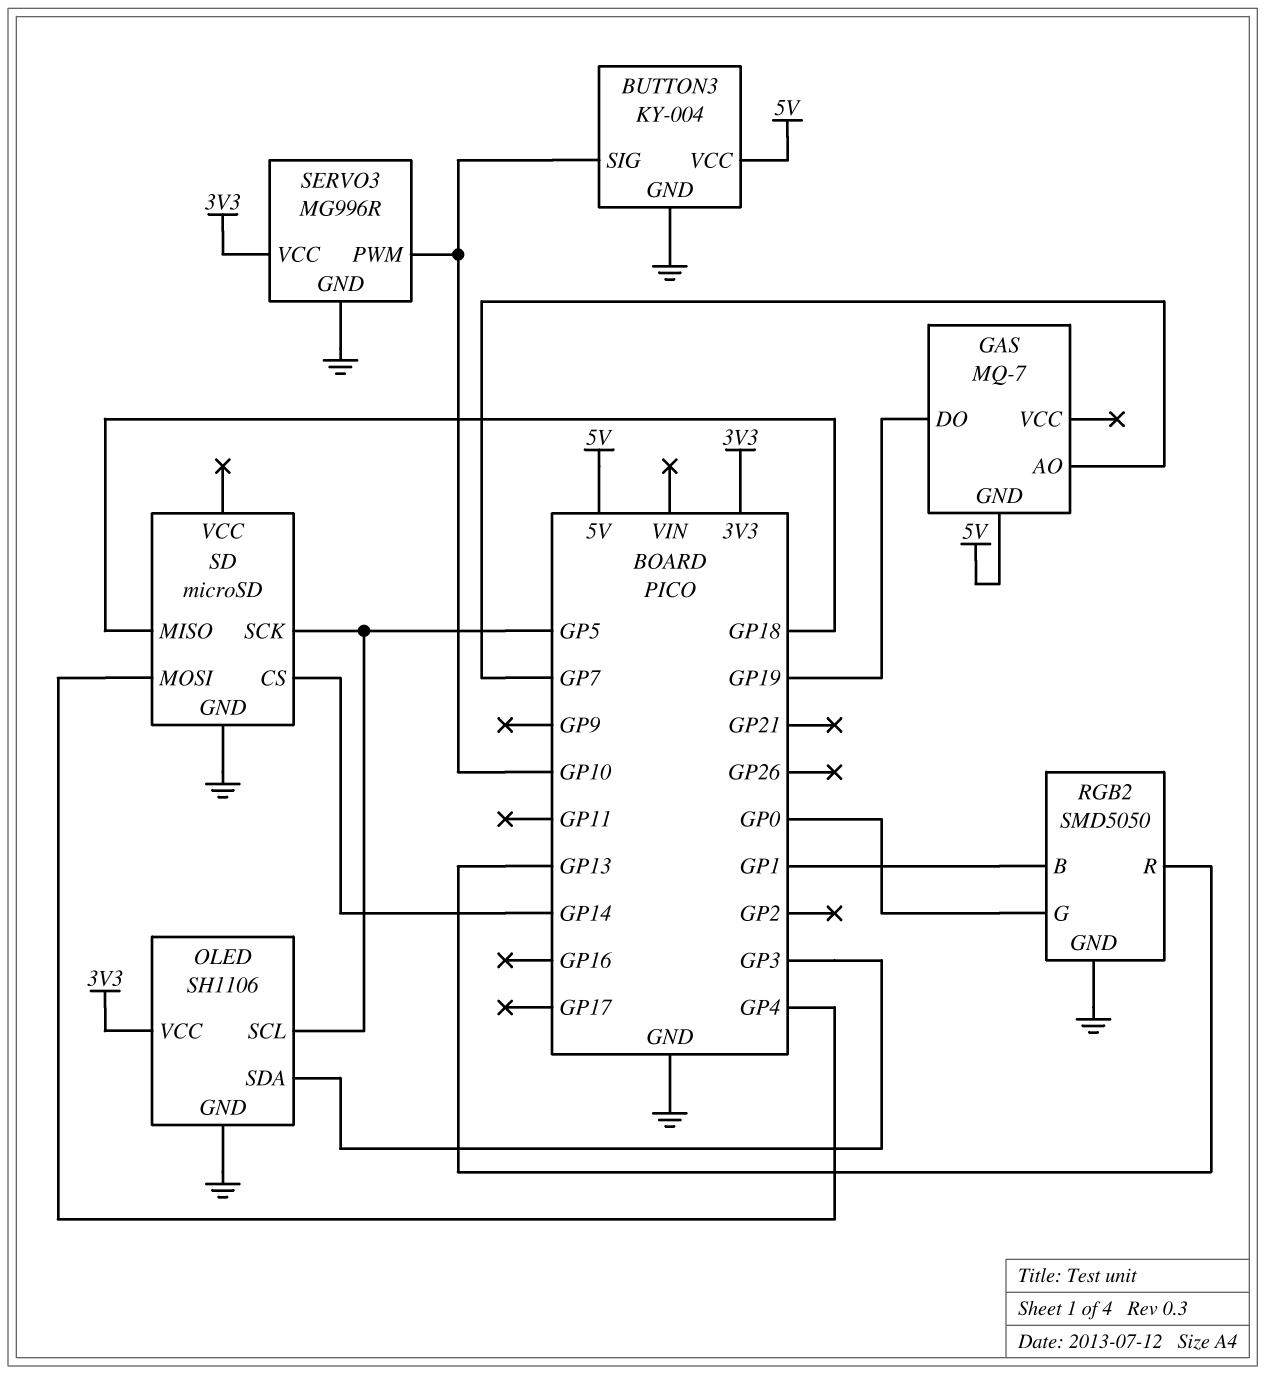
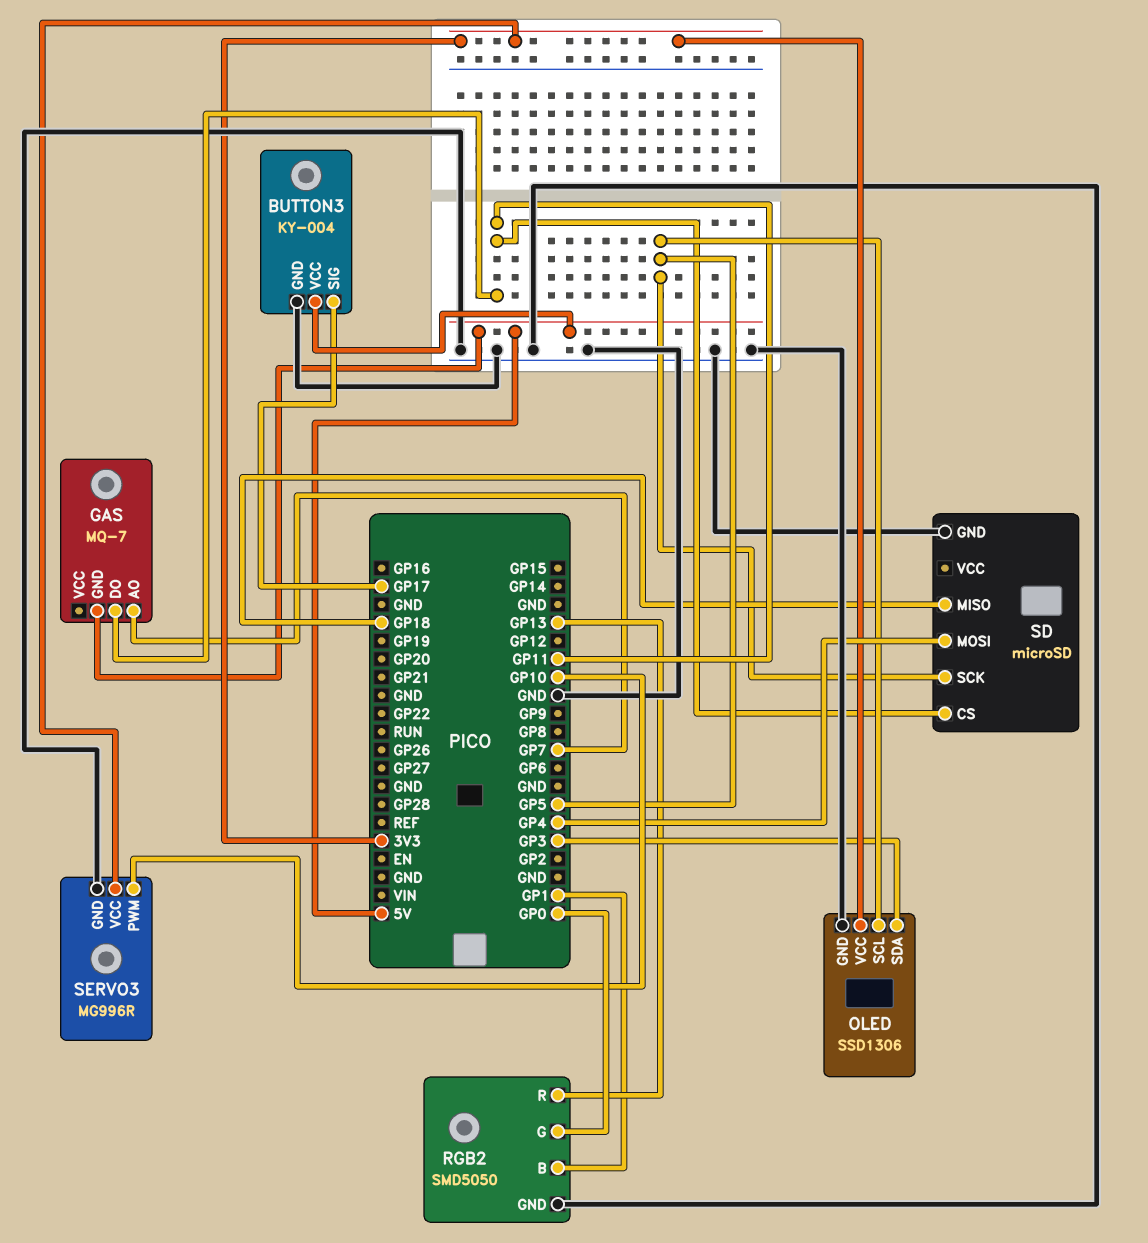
BUTTON3 pin SIG: GP10 -> GP17
GAS pin DO: GP19 -> GP11
OLED: SH1106 -> SSD1306
SD pin CS: GP14 -> GP11

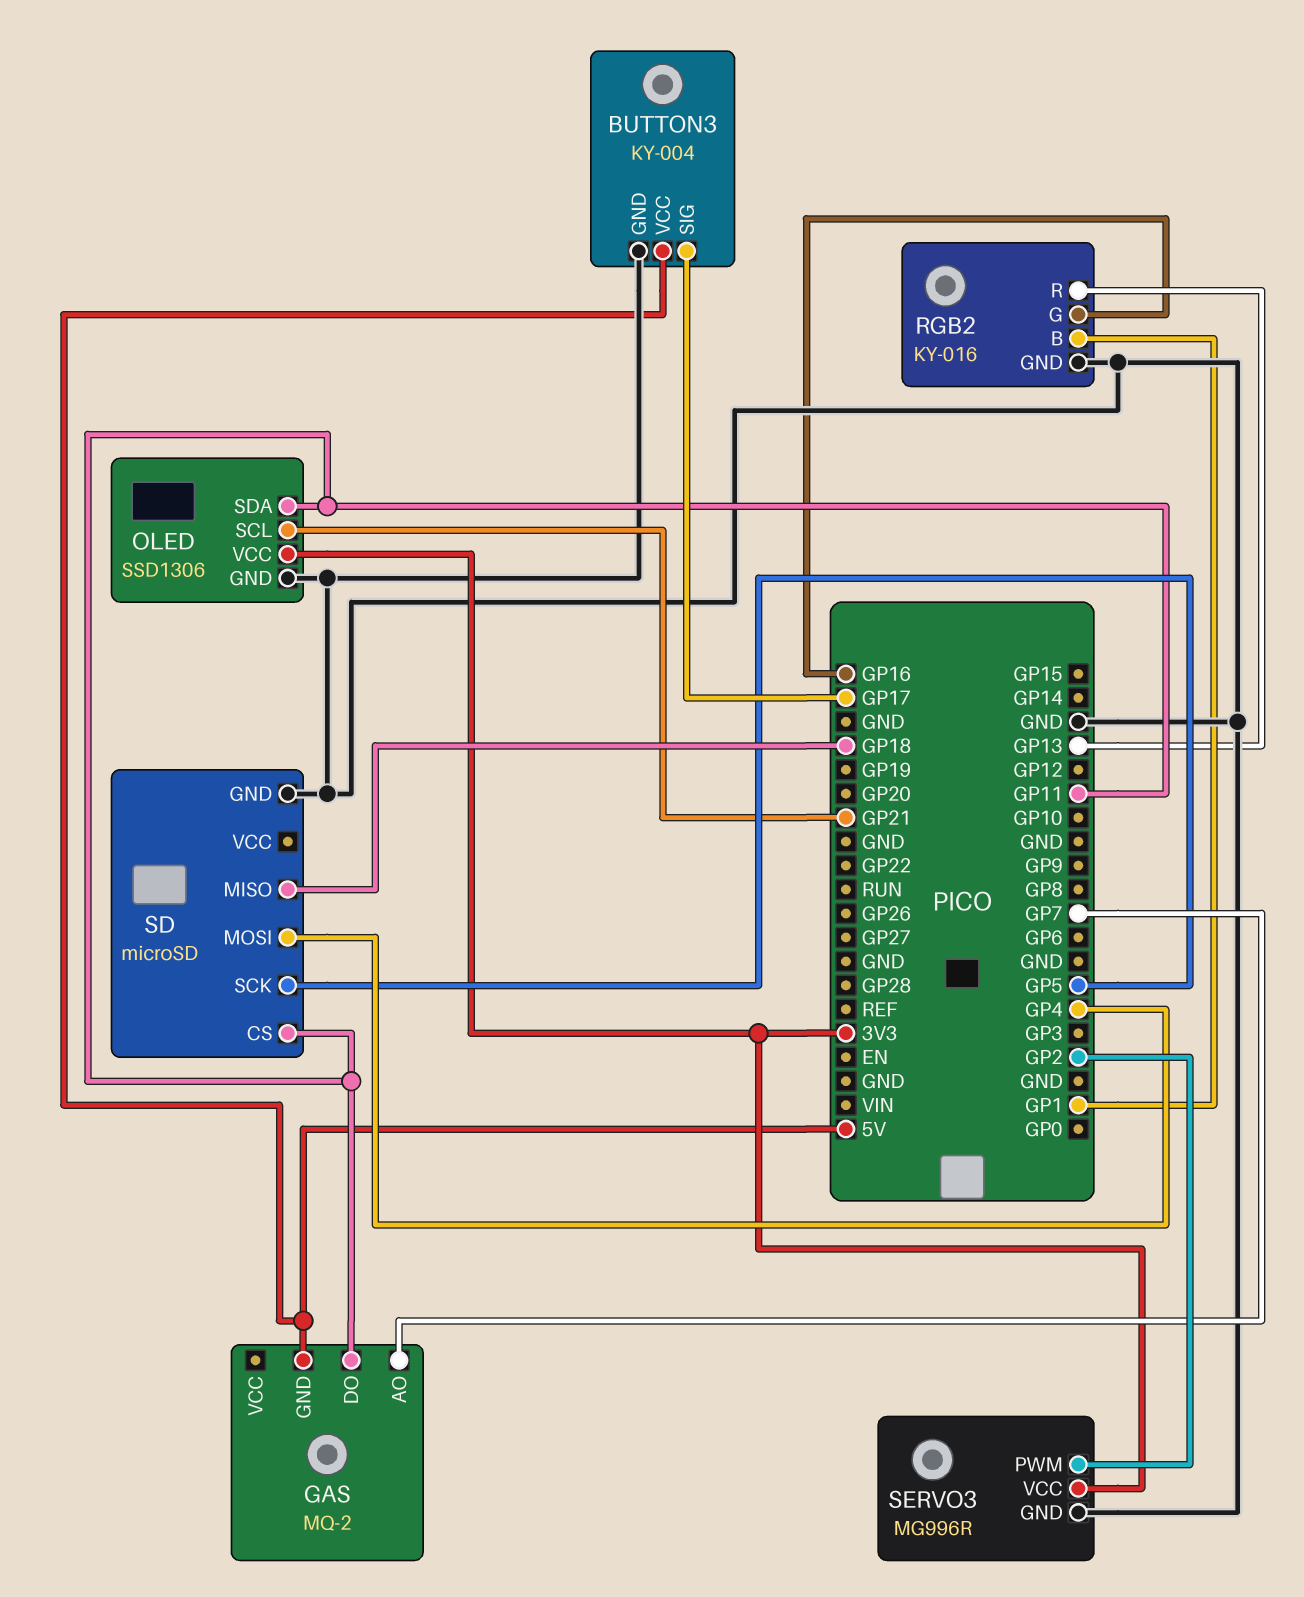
GAS: MQ-7 -> MQ-2
OLED pin SCL: GP5 -> GP21
OLED pin SDA: GP3 -> GP11
RGB2: SMD5050 -> KY-016
RGB2 pin G: GP0 -> GP16
SERVO3 pin PWM: GP10 -> GP2

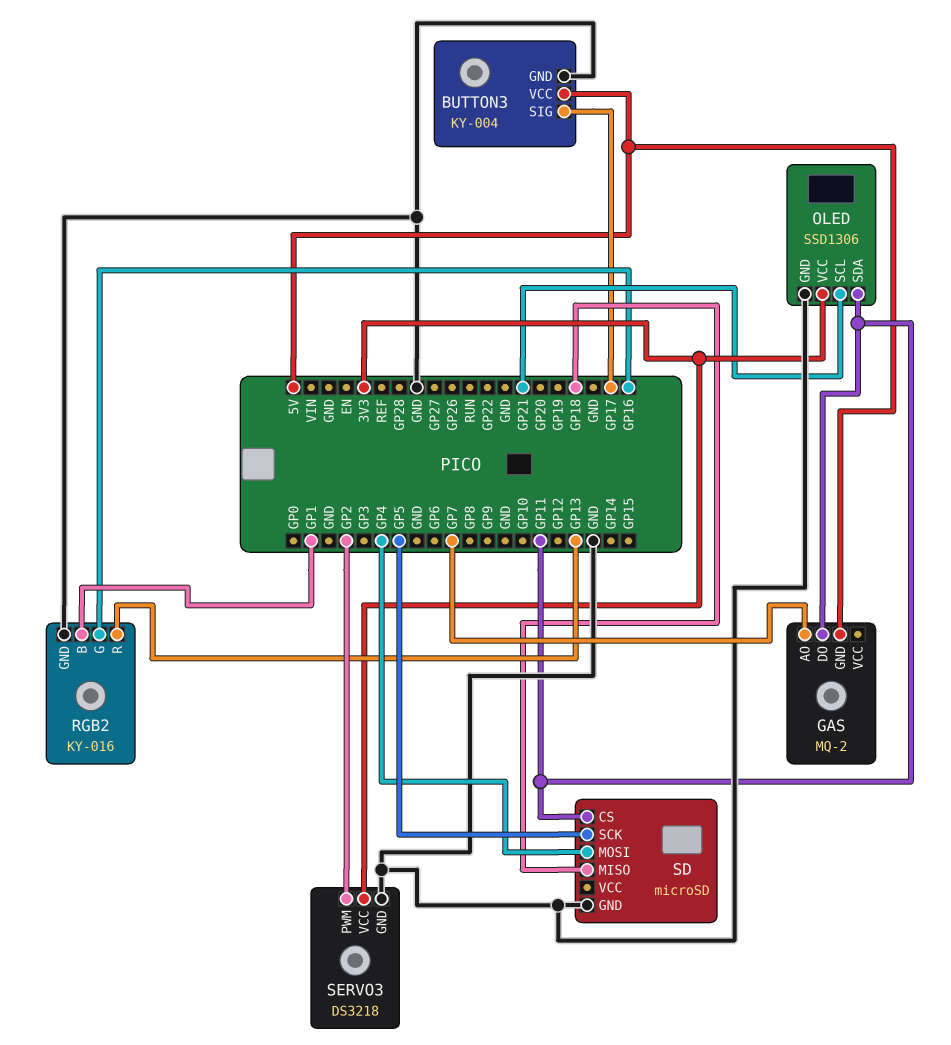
SERVO3: MG996R -> DS3218

